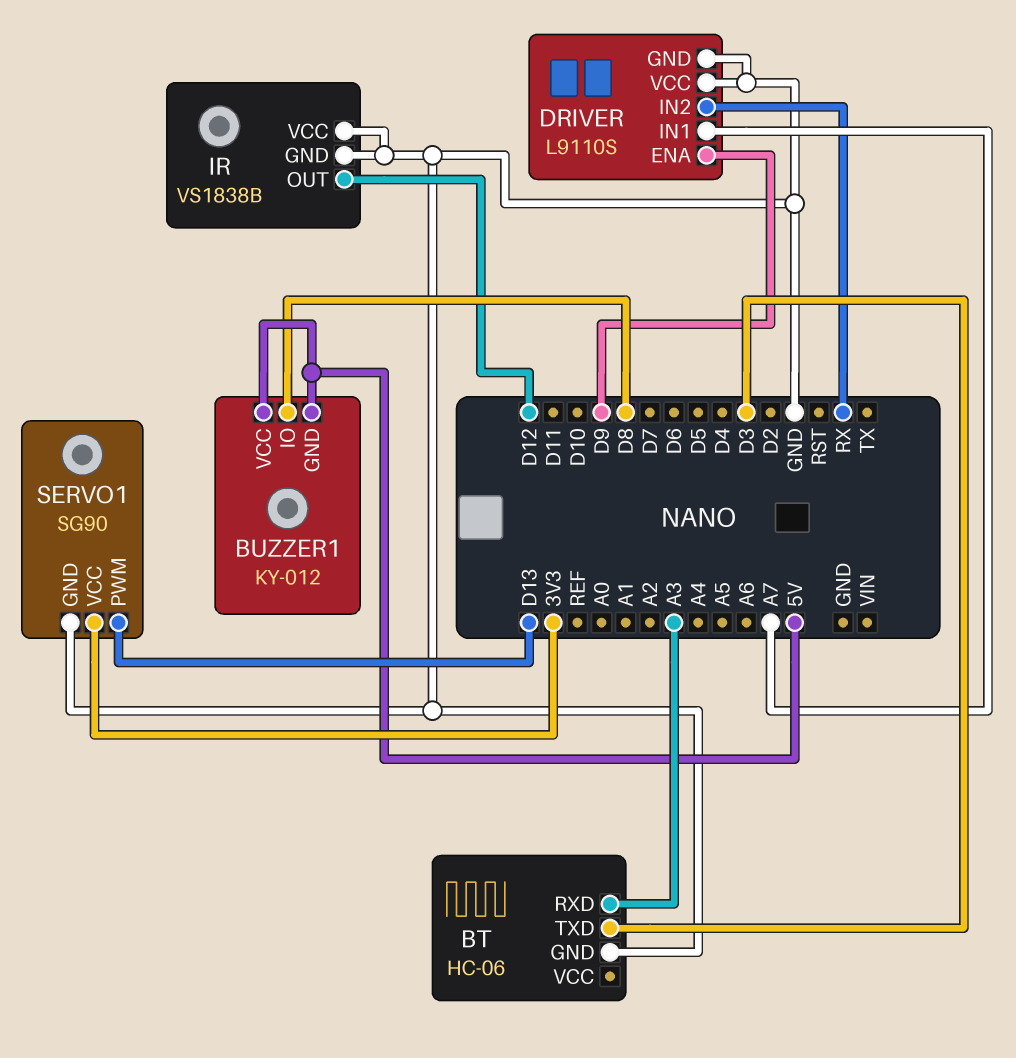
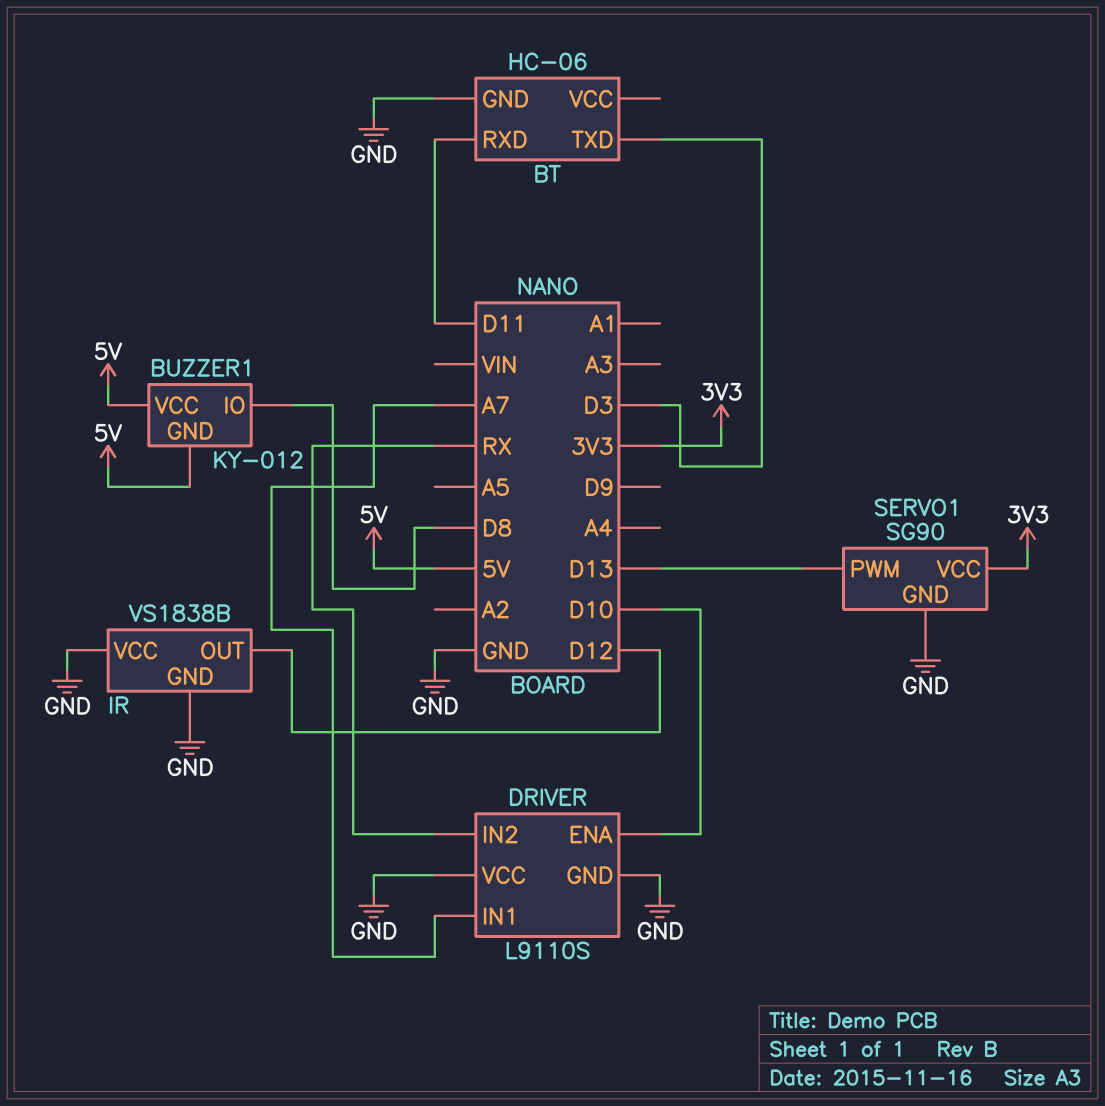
BT pin RXD: A3 -> D11
DRIVER pin ENA: D9 -> D10

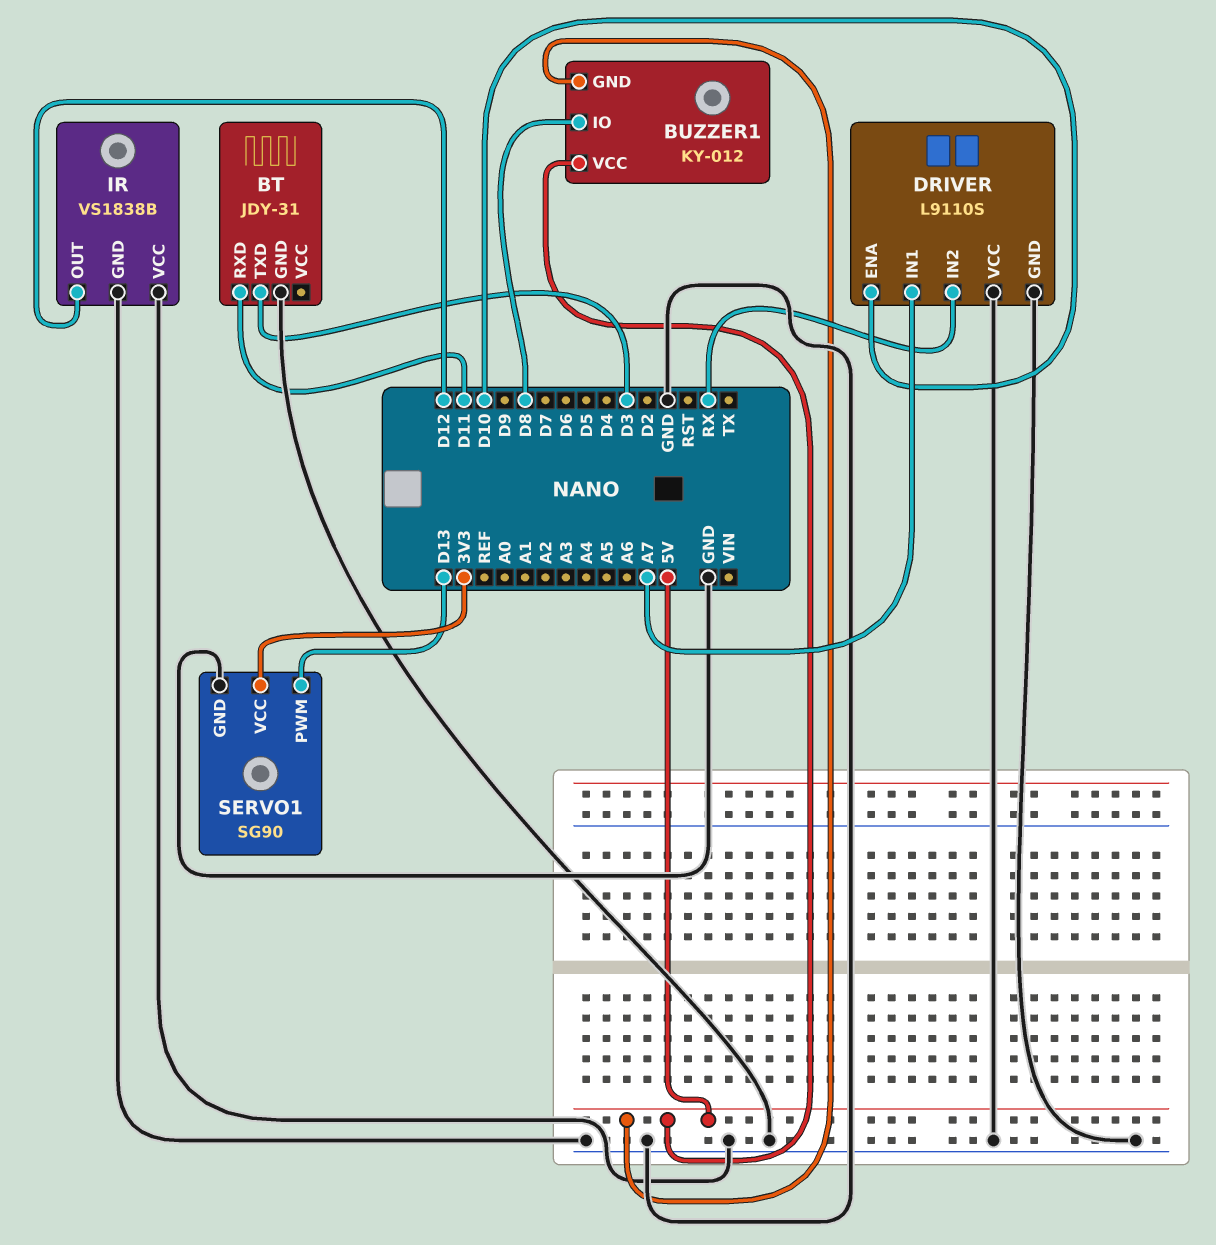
BT: HC-06 -> JDY-31

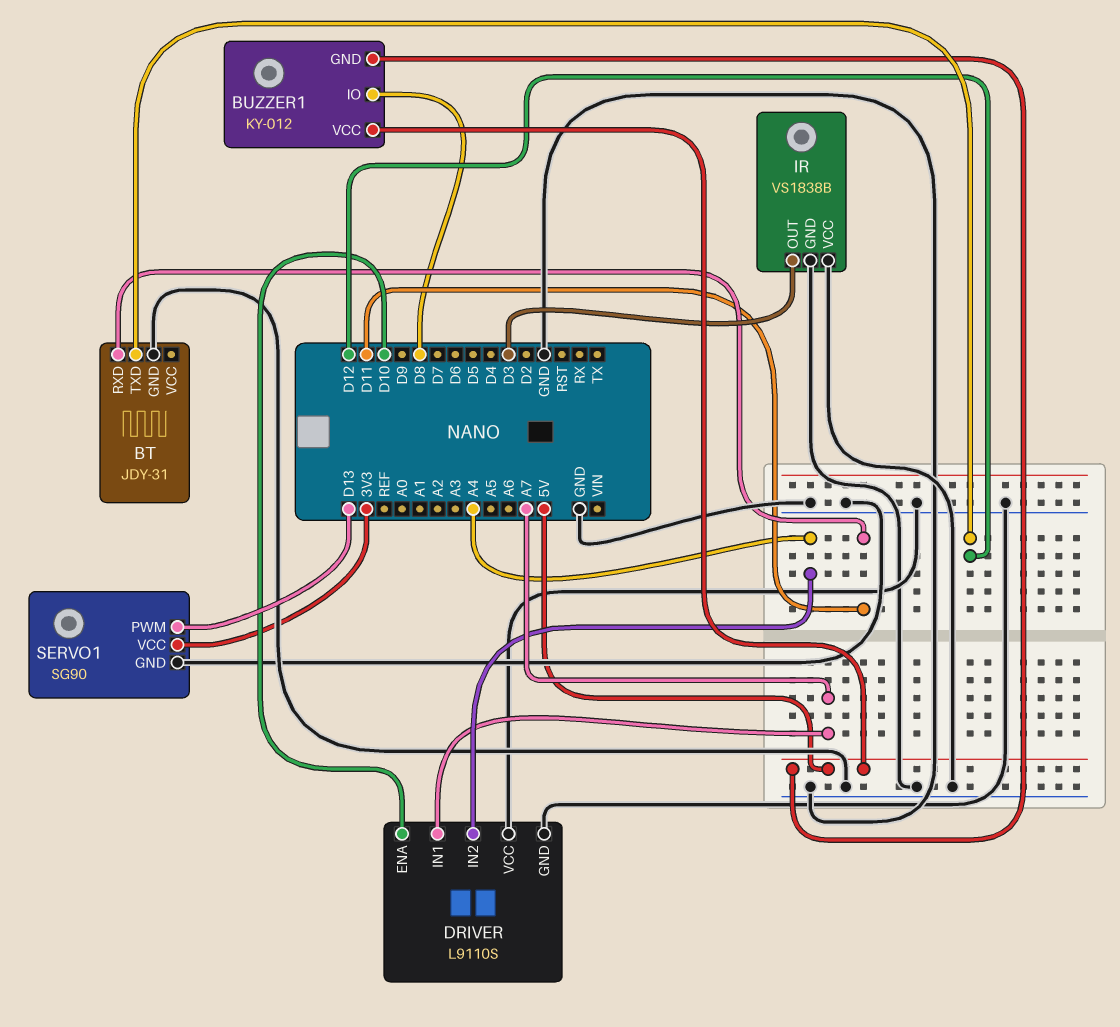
BT pin TXD: D3 -> D12
DRIVER pin IN2: RX -> A4
IR pin OUT: D12 -> D3

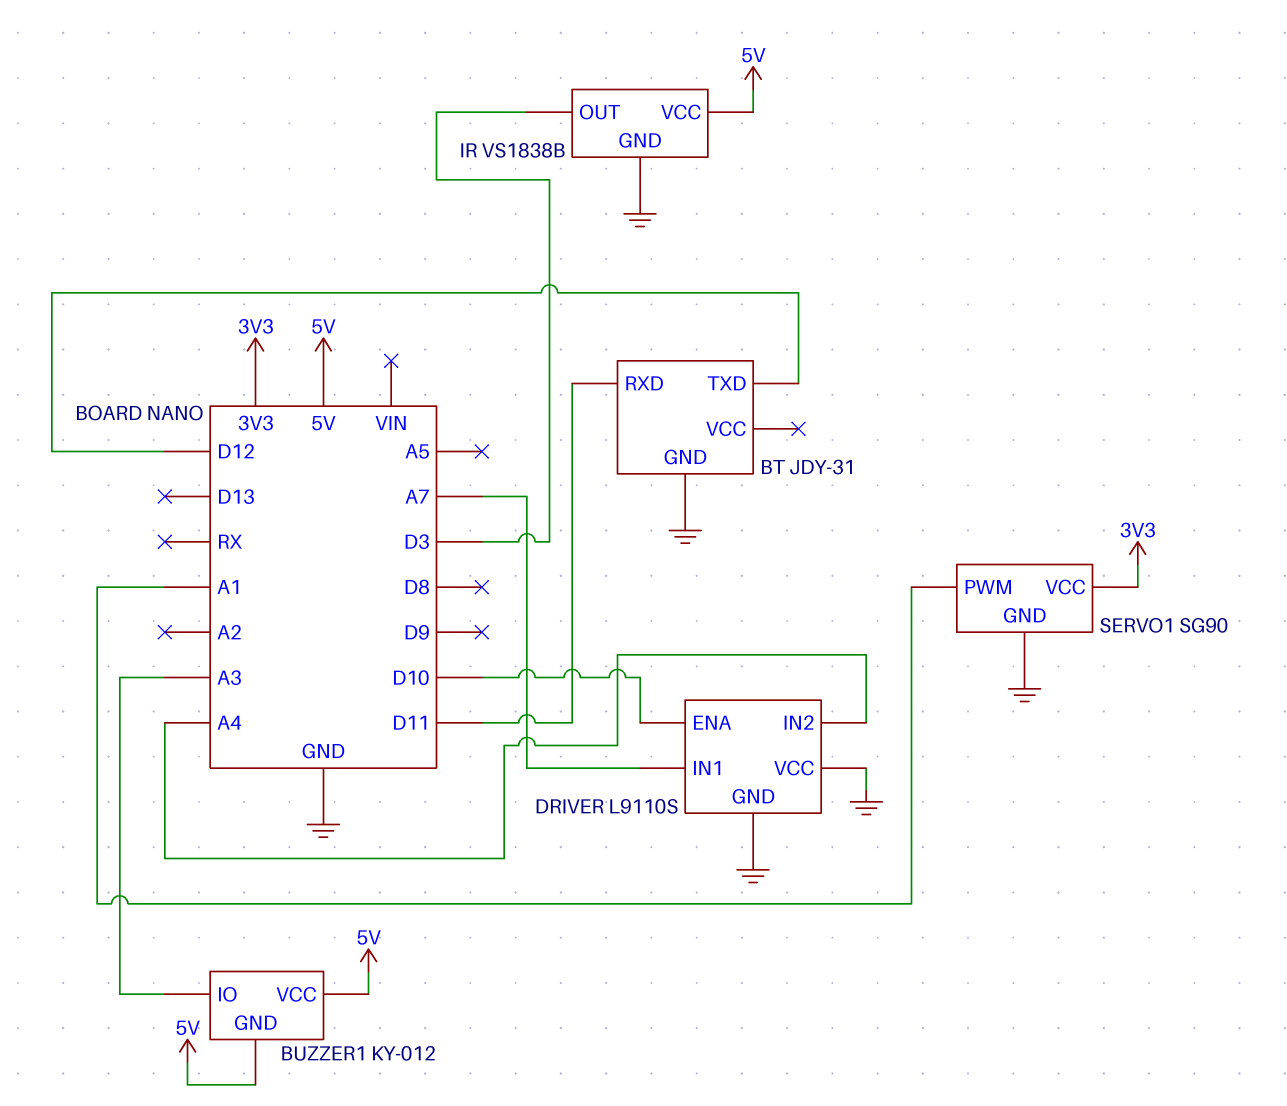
BUZZER1 pin IO: D8 -> A3
IR pin VCC: GND -> 5V
SERVO1 pin PWM: D13 -> A1

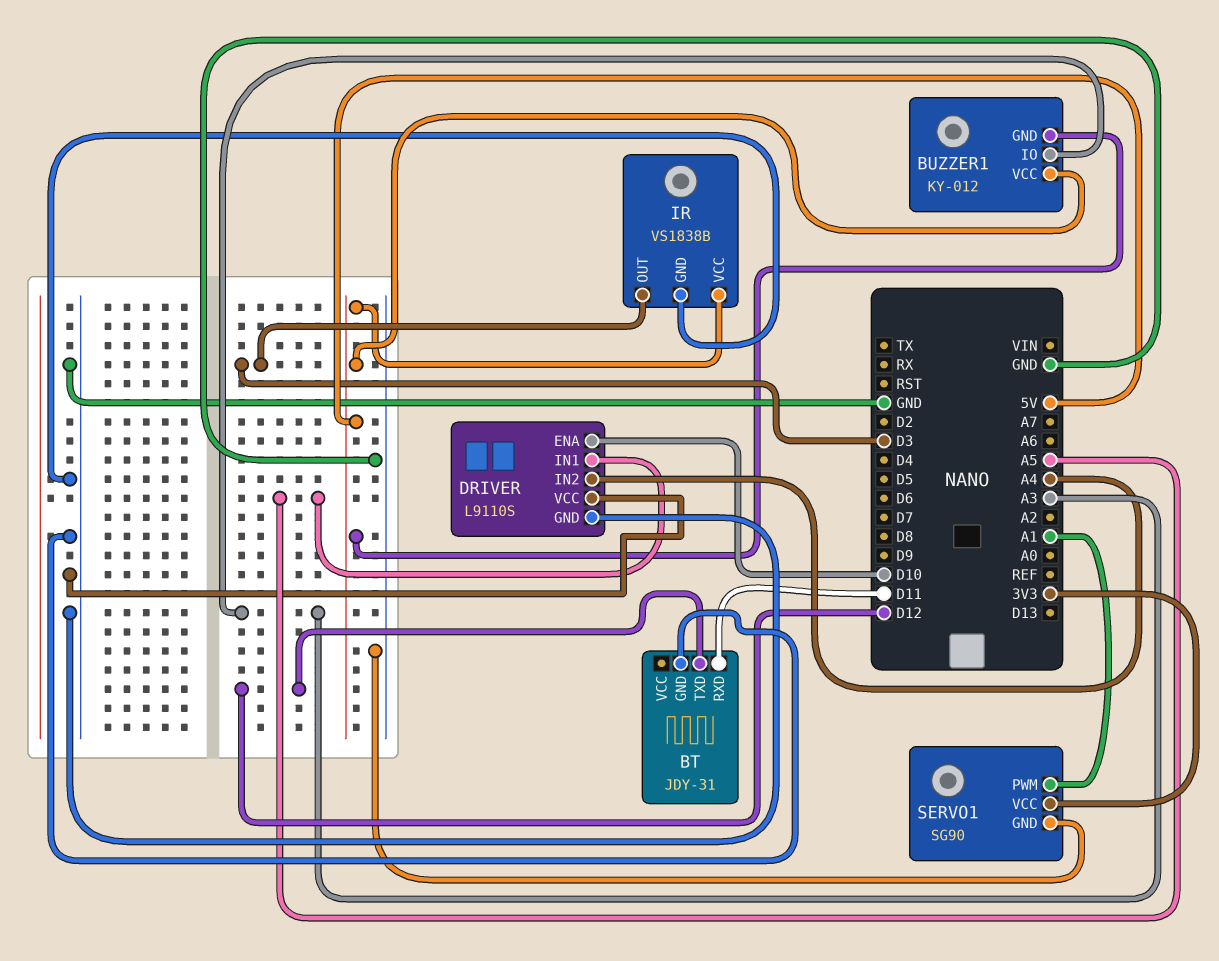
DRIVER pin IN1: A7 -> A5

